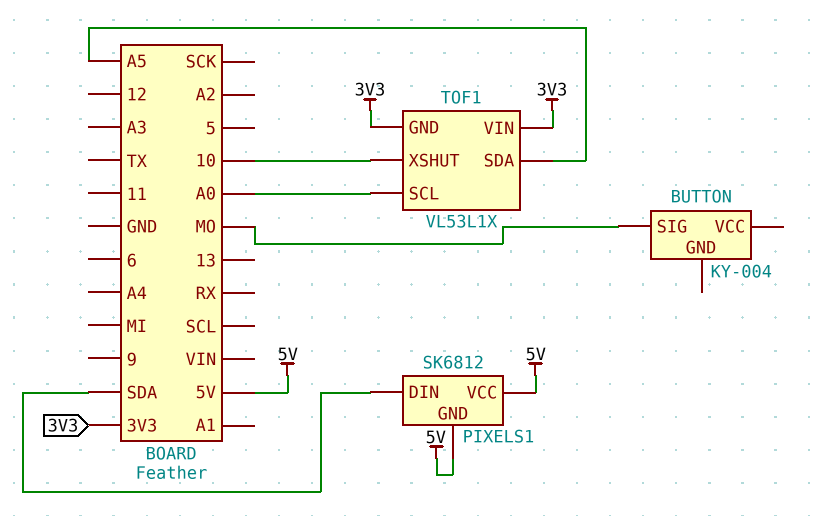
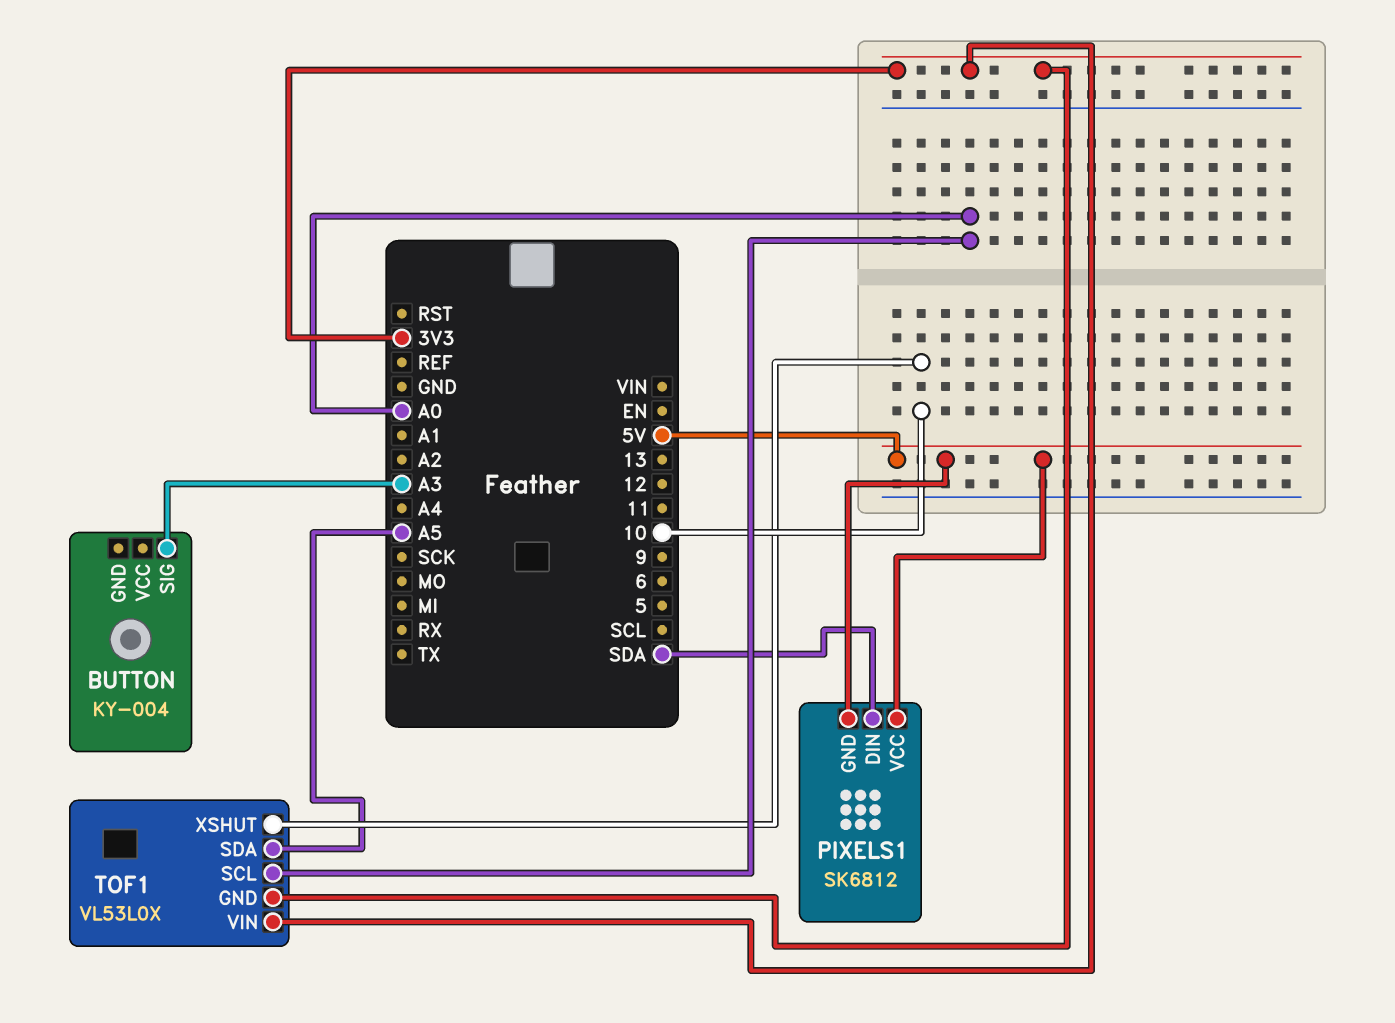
BUTTON pin SIG: MO -> A3
TOF1: VL53L1X -> VL53L0X

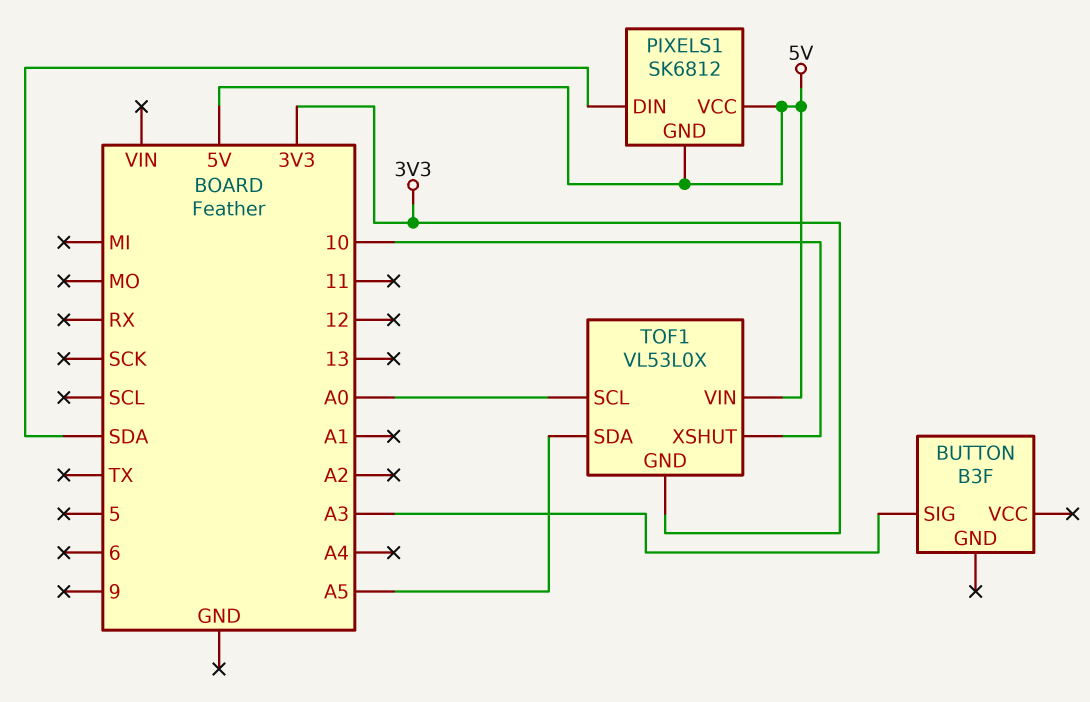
BUTTON: KY-004 -> B3F
TOF1 pin VIN: 3V3 -> 5V

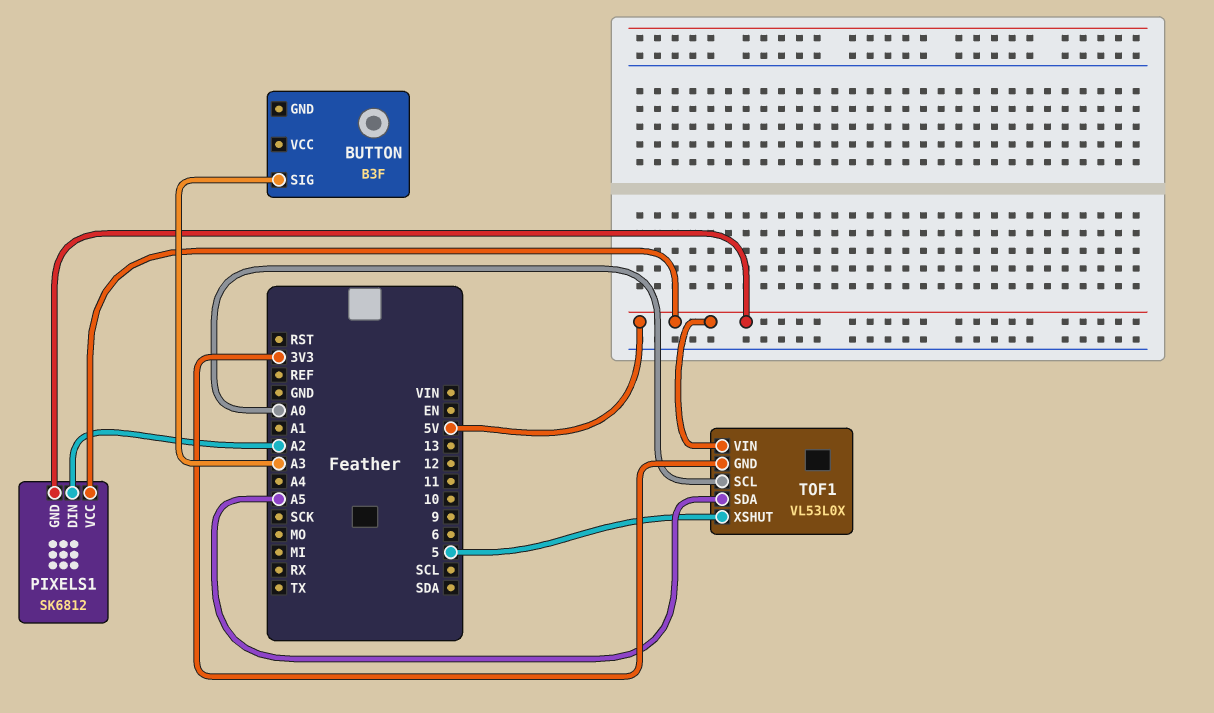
PIXELS1 pin DIN: SDA -> A2
TOF1 pin XSHUT: 10 -> 5

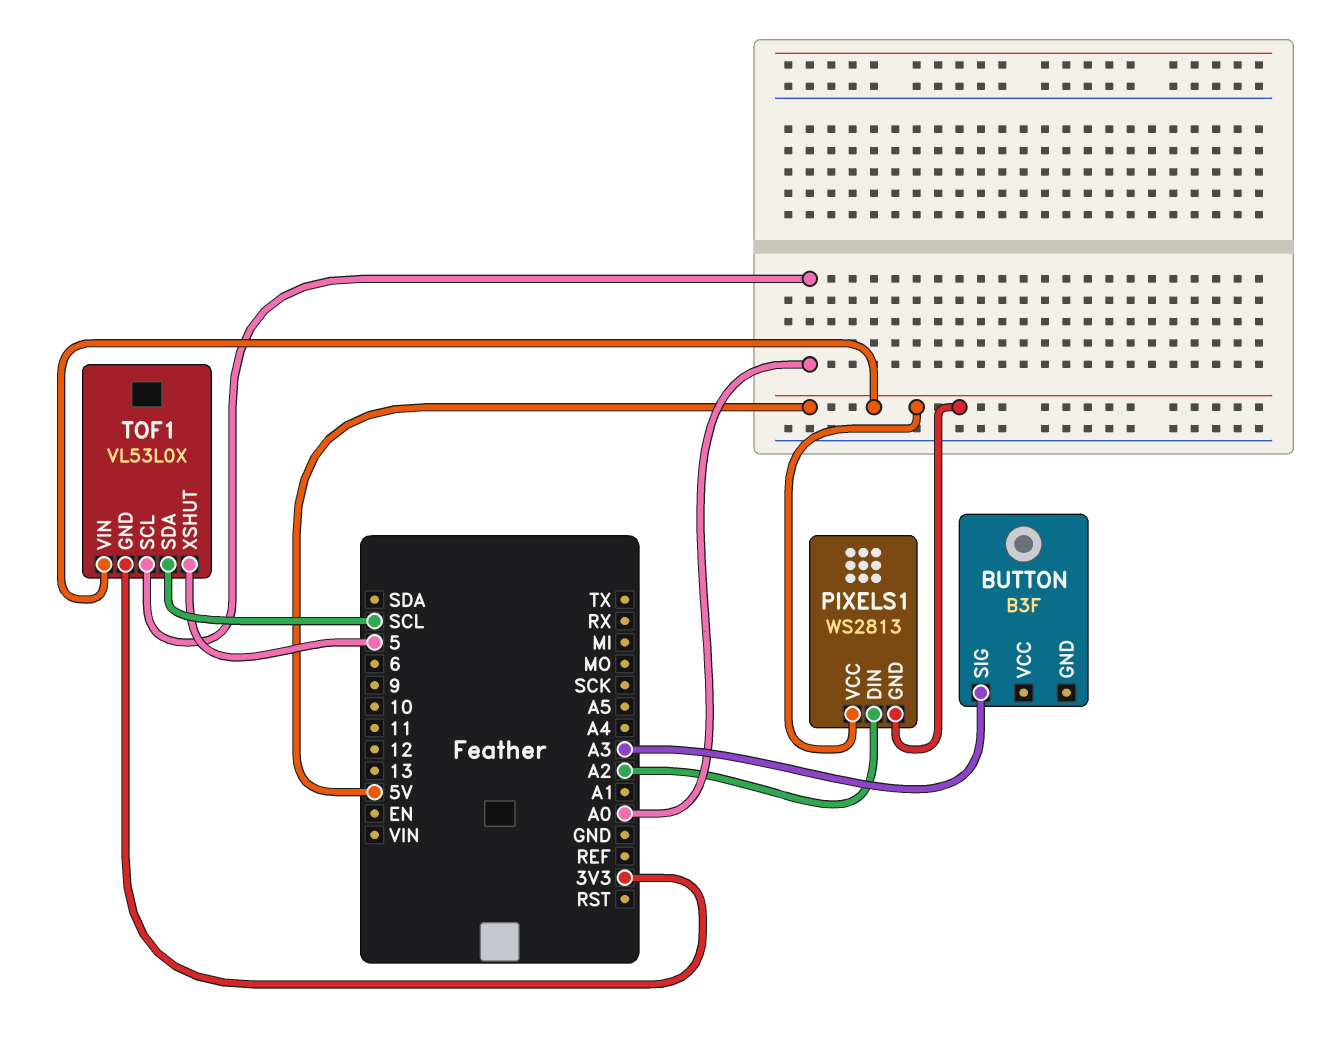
PIXELS1: SK6812 -> WS2813
TOF1 pin SDA: A5 -> SCL

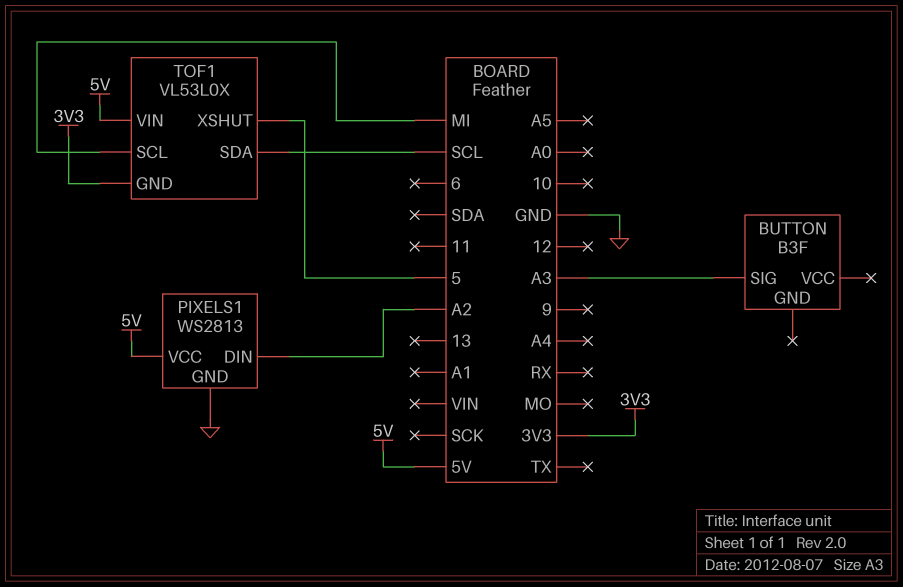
PIXELS1 pin GND: 5V -> GND
TOF1 pin SCL: A0 -> MI

